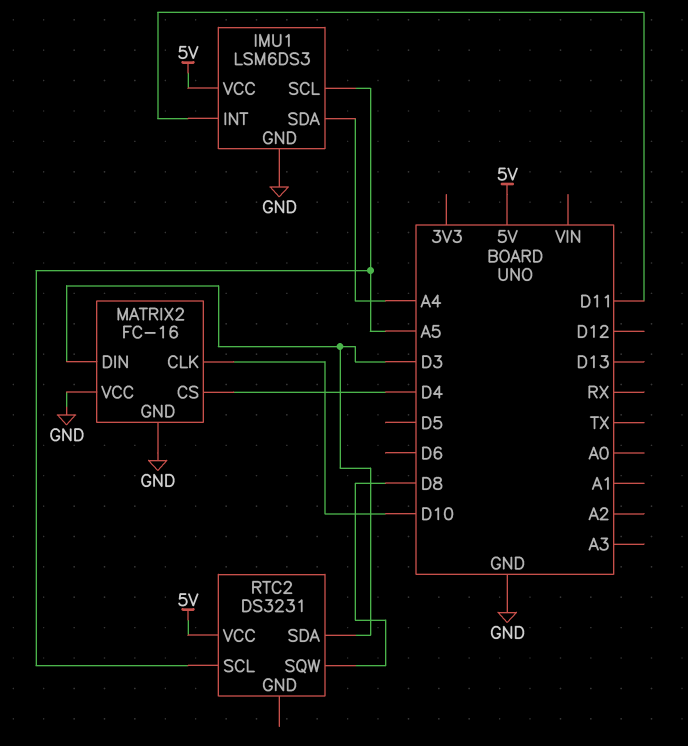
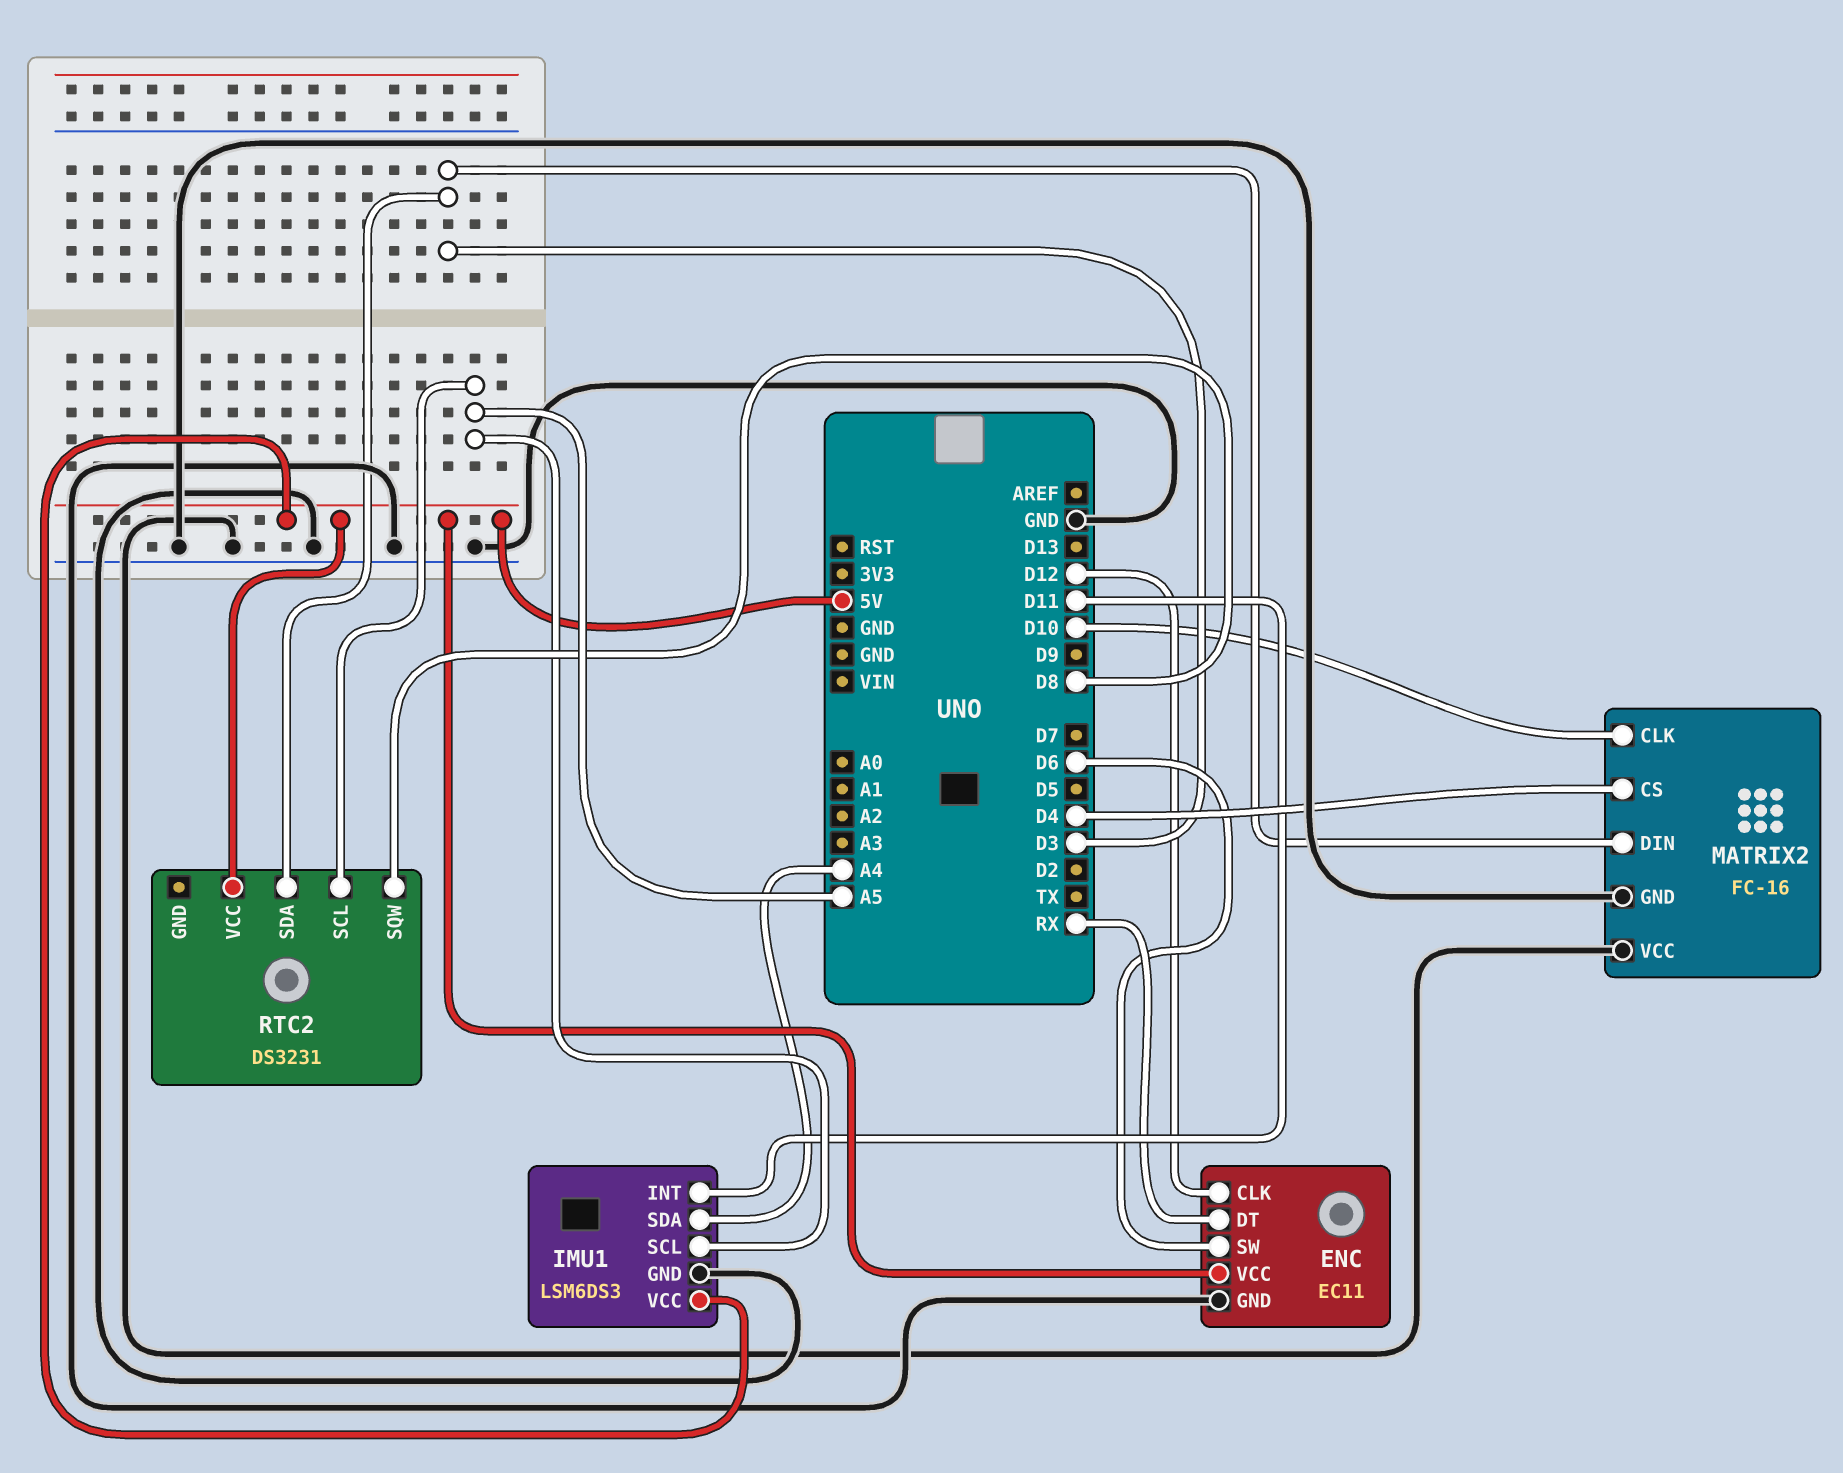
ENC: none -> EC11
ENC pin CLK: none -> D12
ENC pin DT: none -> RX
ENC pin GND: none -> GND
ENC pin SW: none -> D6
ENC pin VCC: none -> 5V

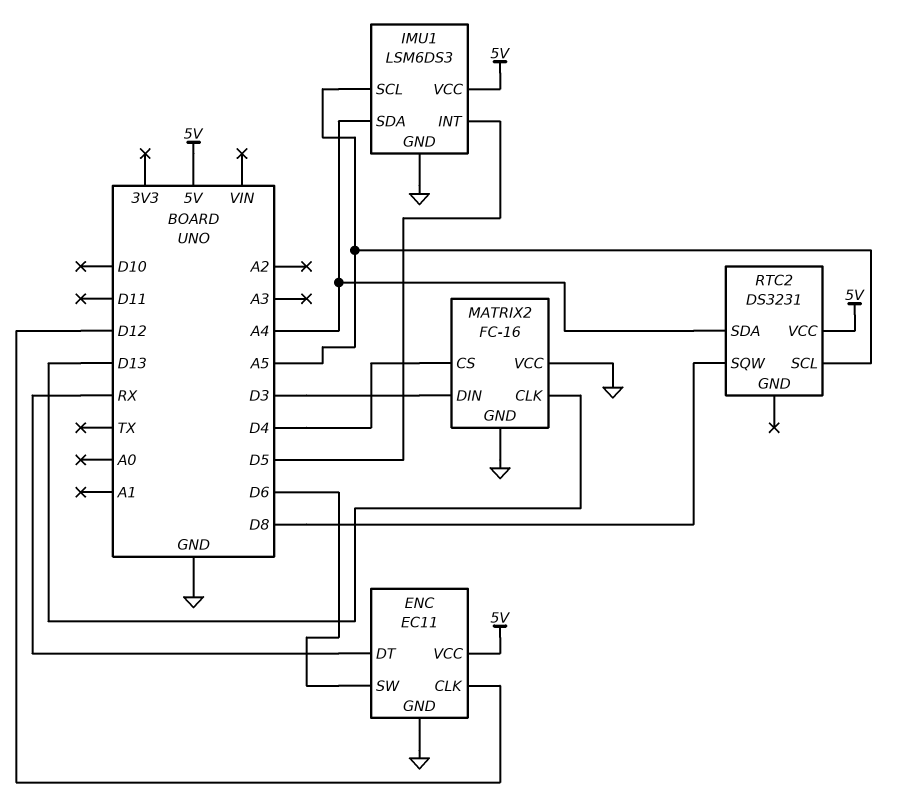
IMU1 pin INT: D11 -> D5
MATRIX2 pin CLK: D10 -> D13
RTC2 pin SDA: D3 -> A4

